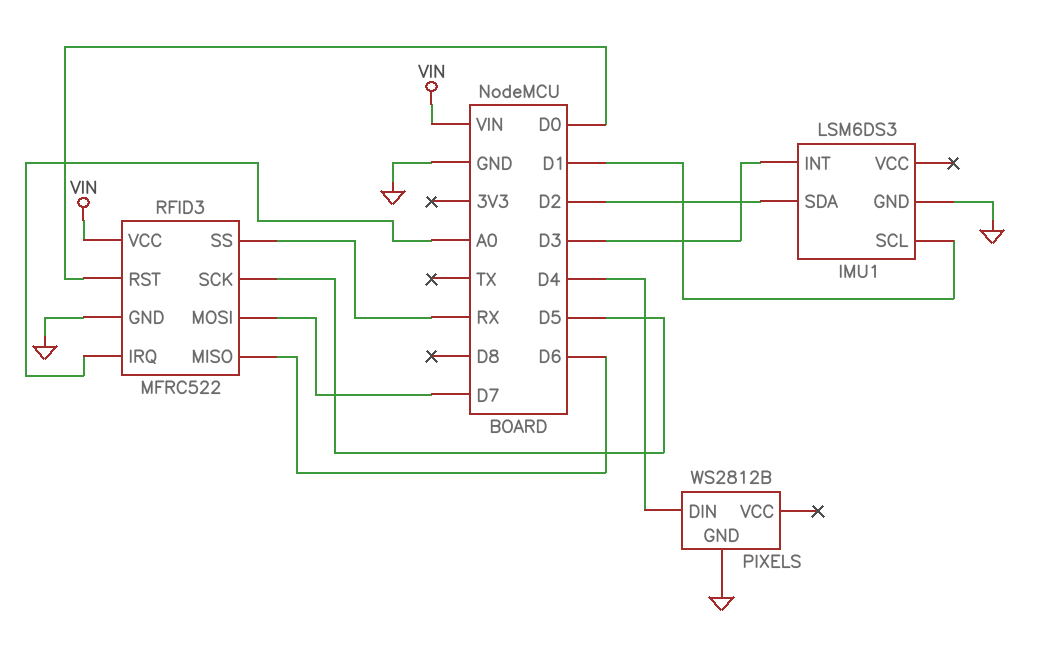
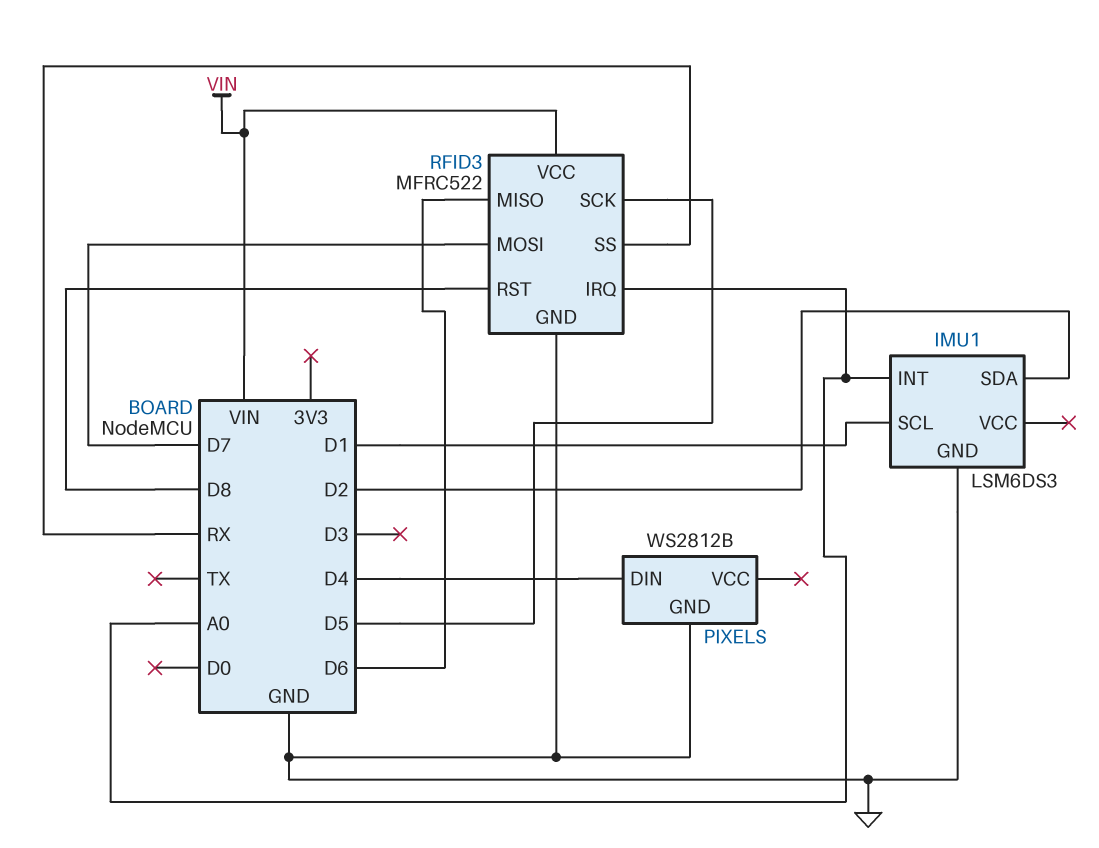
IMU1 pin INT: D3 -> A0
RFID3 pin RST: D0 -> D8

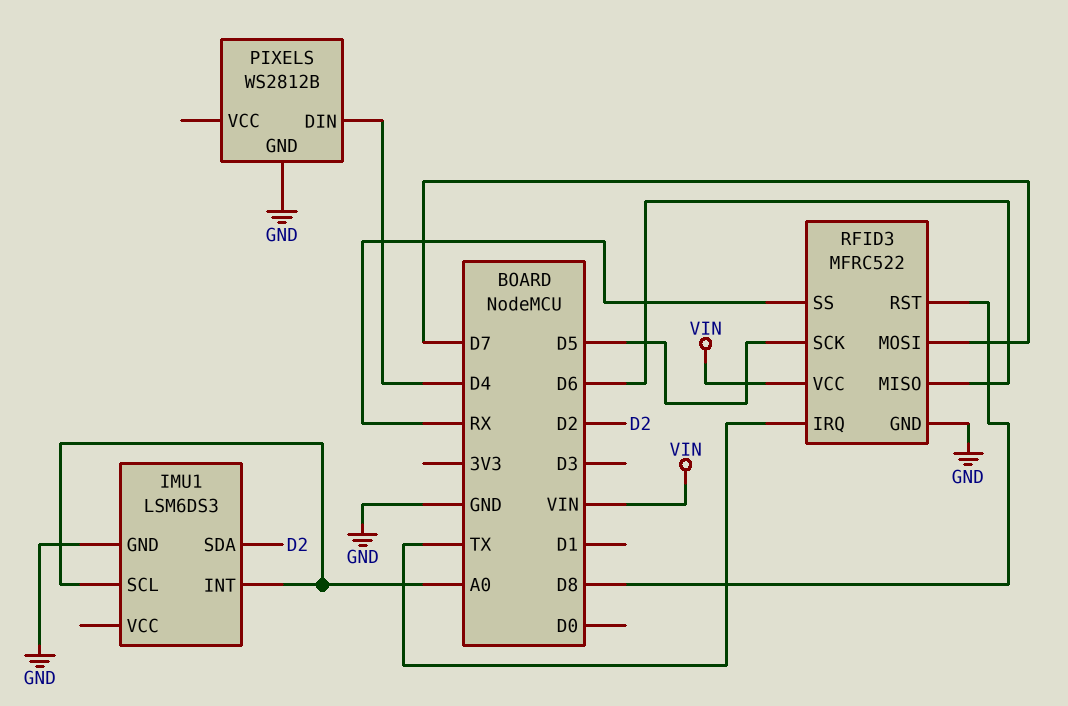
IMU1 pin SCL: D1 -> A0
RFID3 pin IRQ: A0 -> TX

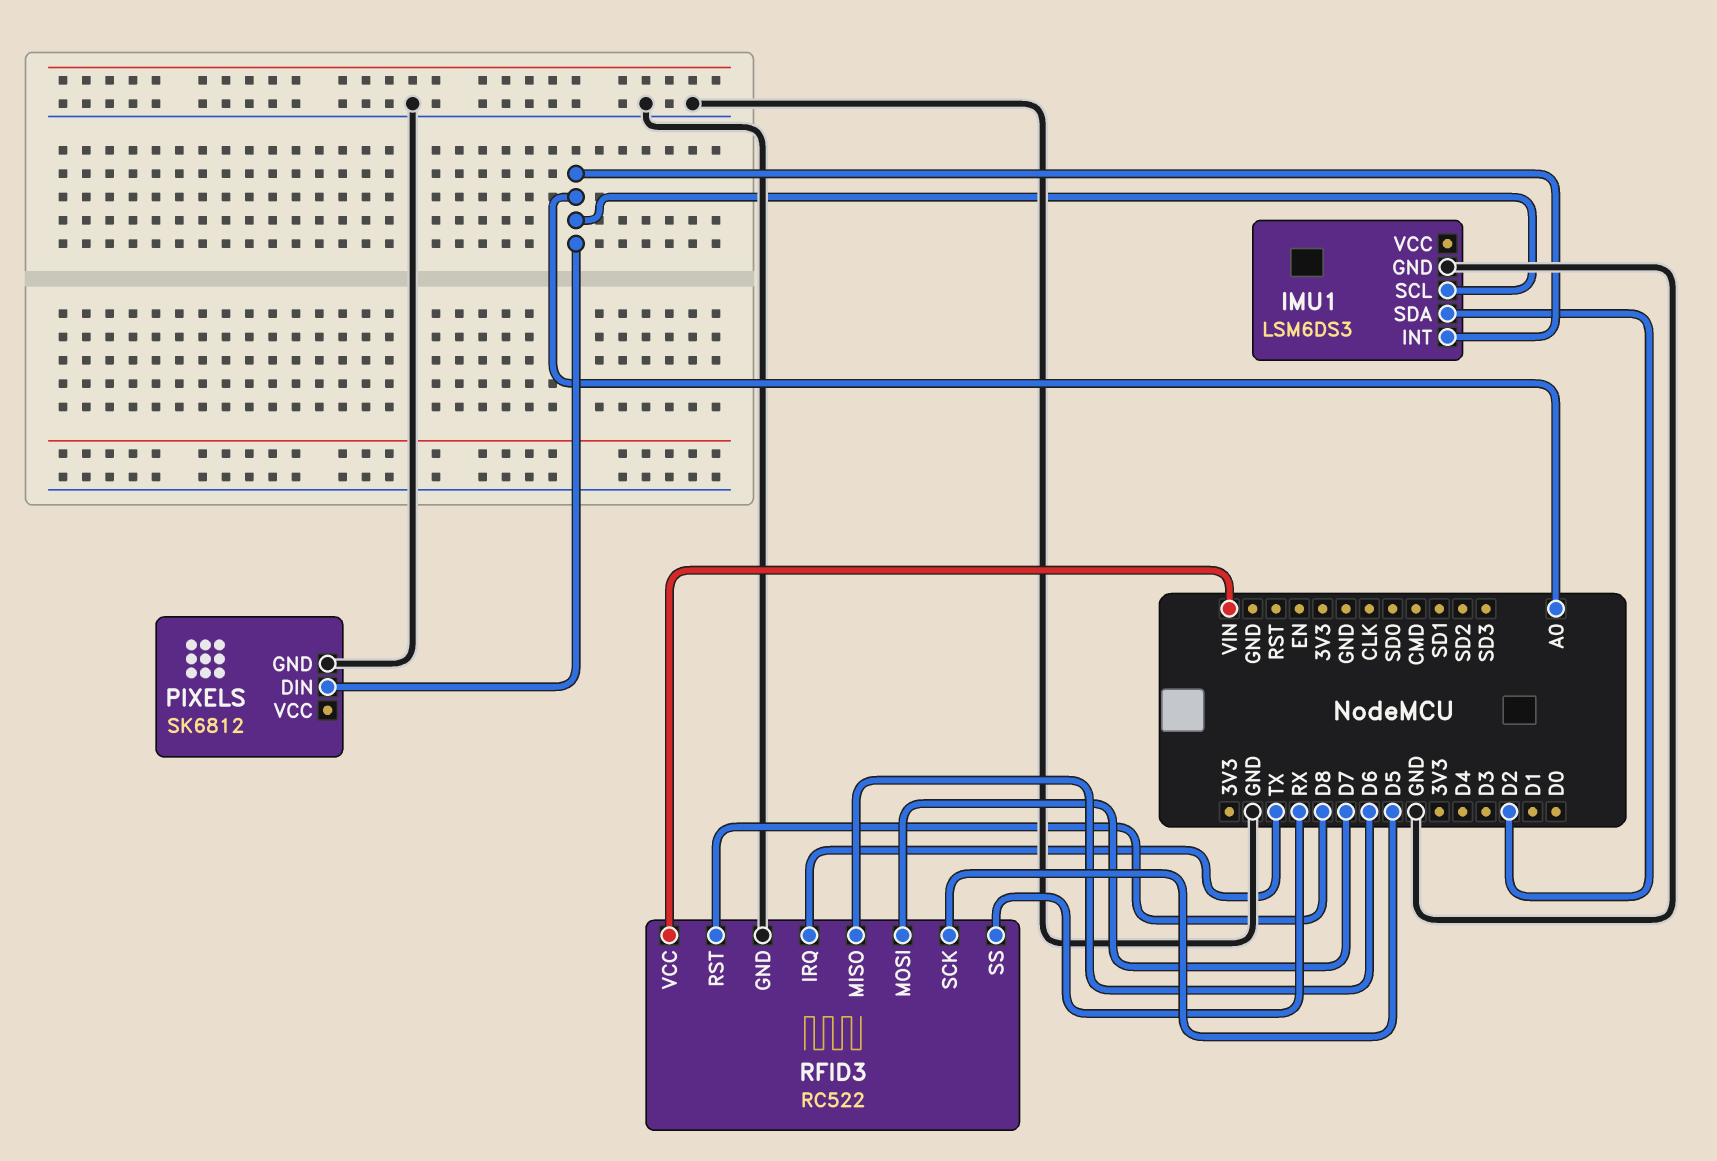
PIXELS: WS2812B -> SK6812
PIXELS pin DIN: D4 -> A0
RFID3: MFRC522 -> RC522

